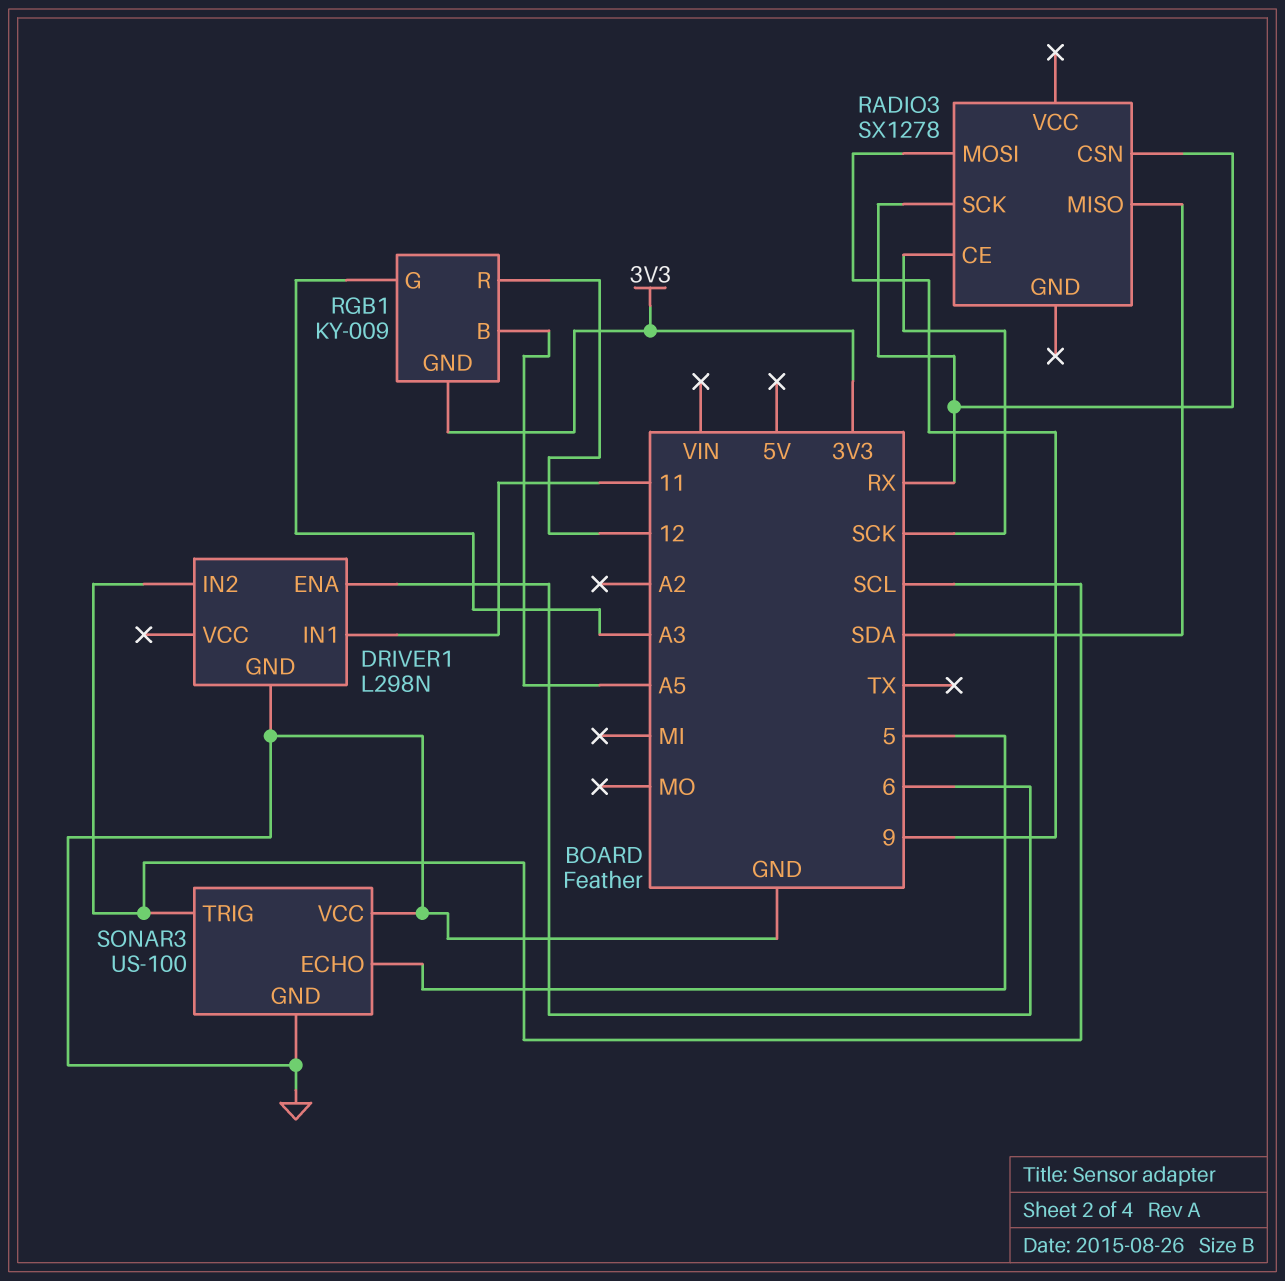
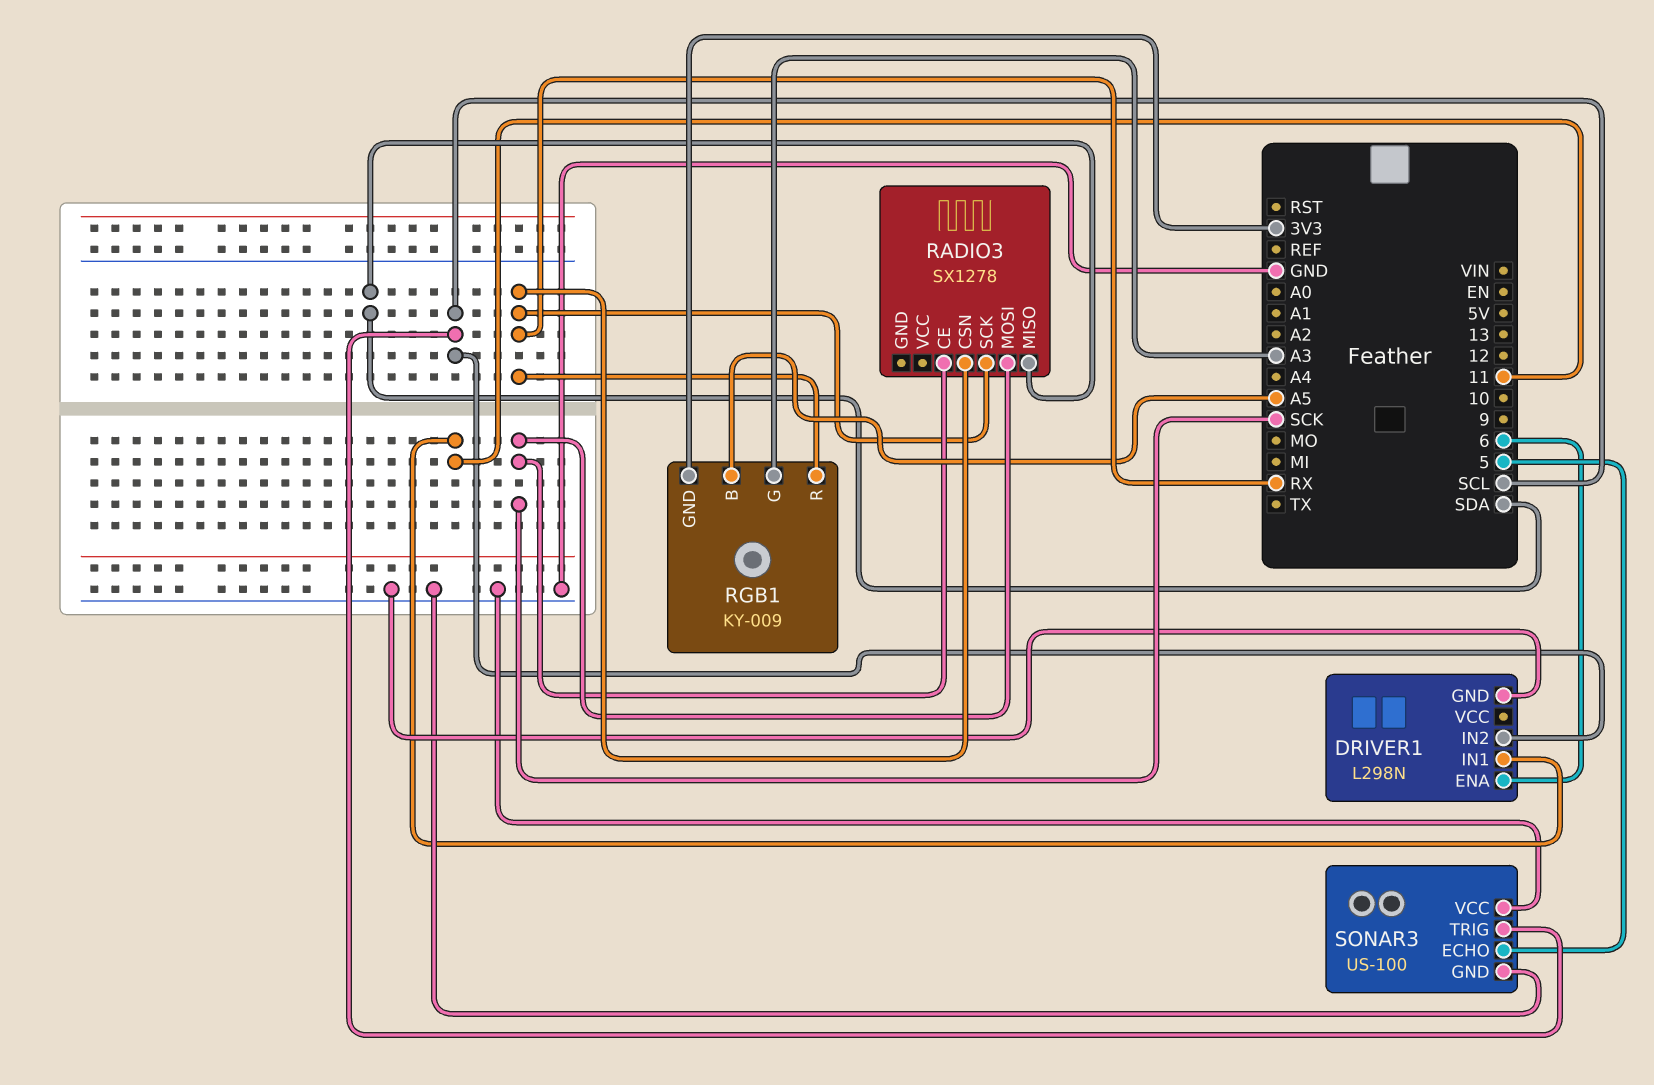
RADIO3 pin MOSI: 9 -> SCK
RGB1 pin R: 12 -> RX

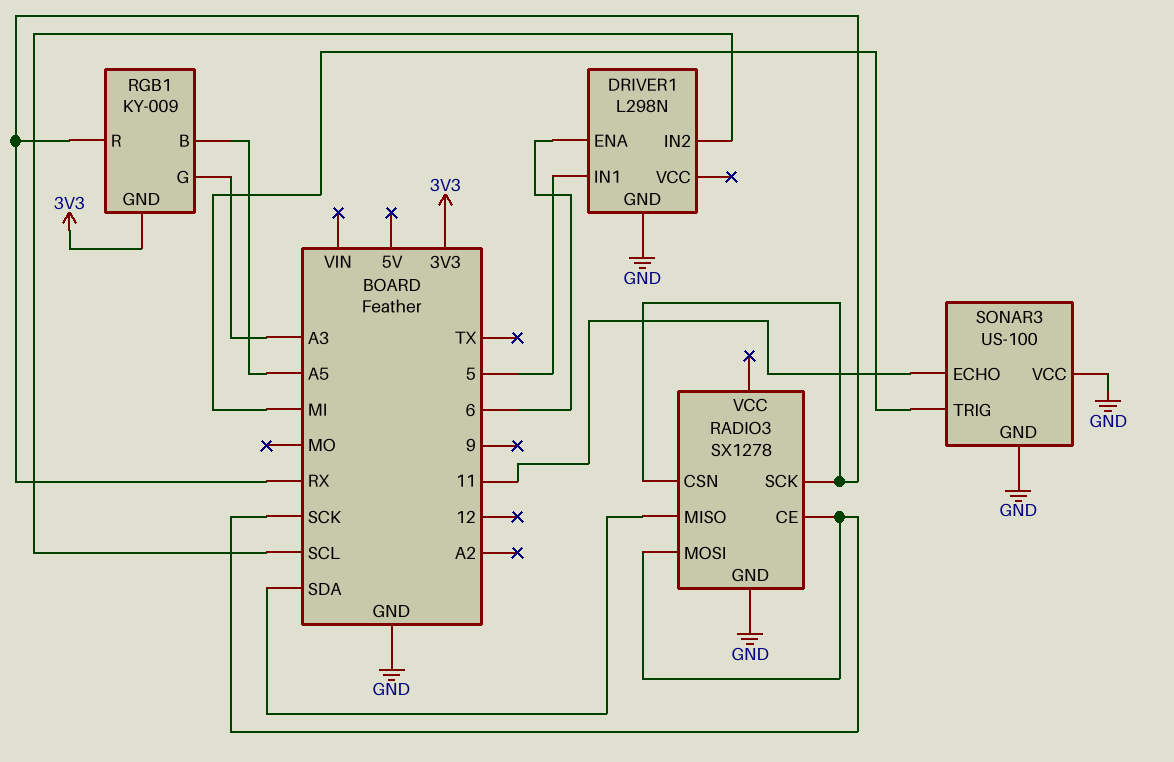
DRIVER1 pin IN1: 11 -> 5
RADIO3 pin GND: none -> GND
SONAR3 pin ECHO: 5 -> 11
SONAR3 pin TRIG: SCL -> MI

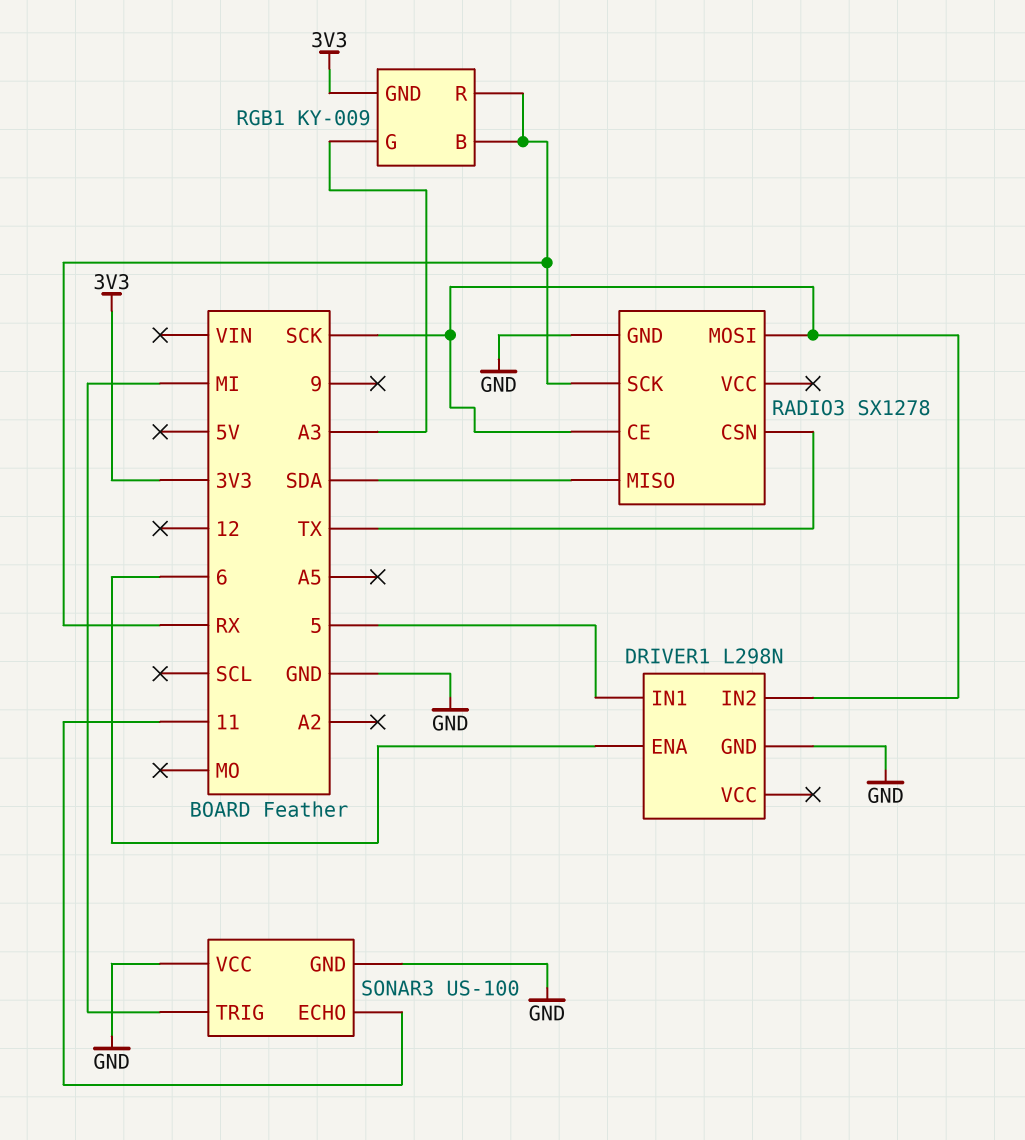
DRIVER1 pin IN2: SCL -> SCK
RADIO3 pin CSN: RX -> TX
RGB1 pin B: A5 -> RX

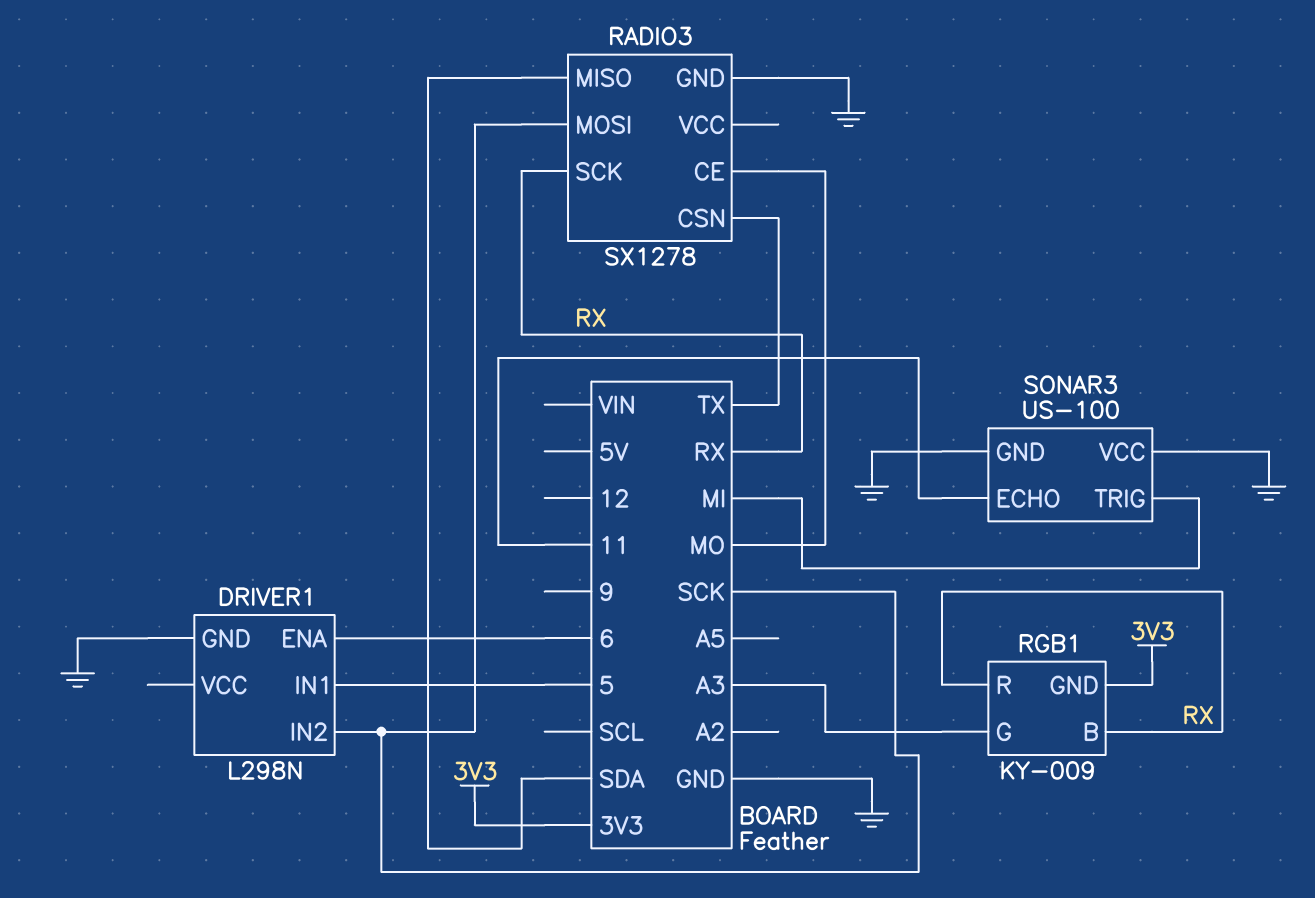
RADIO3 pin CE: SCK -> MO

